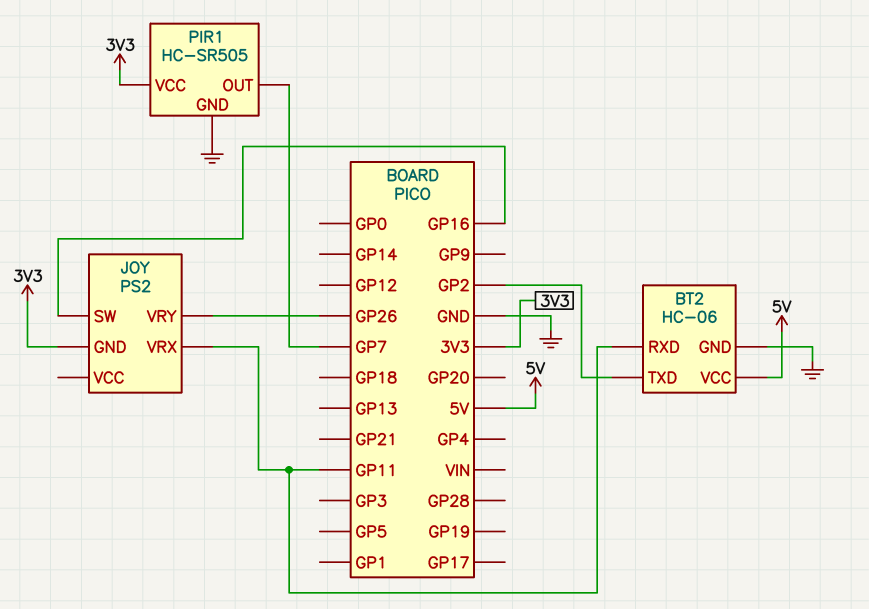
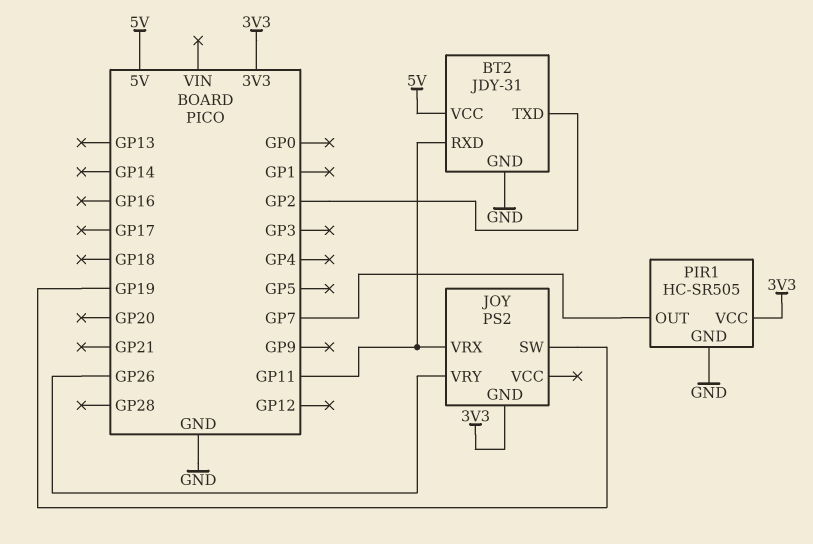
BT2: HC-06 -> JDY-31
JOY pin SW: GP16 -> GP19

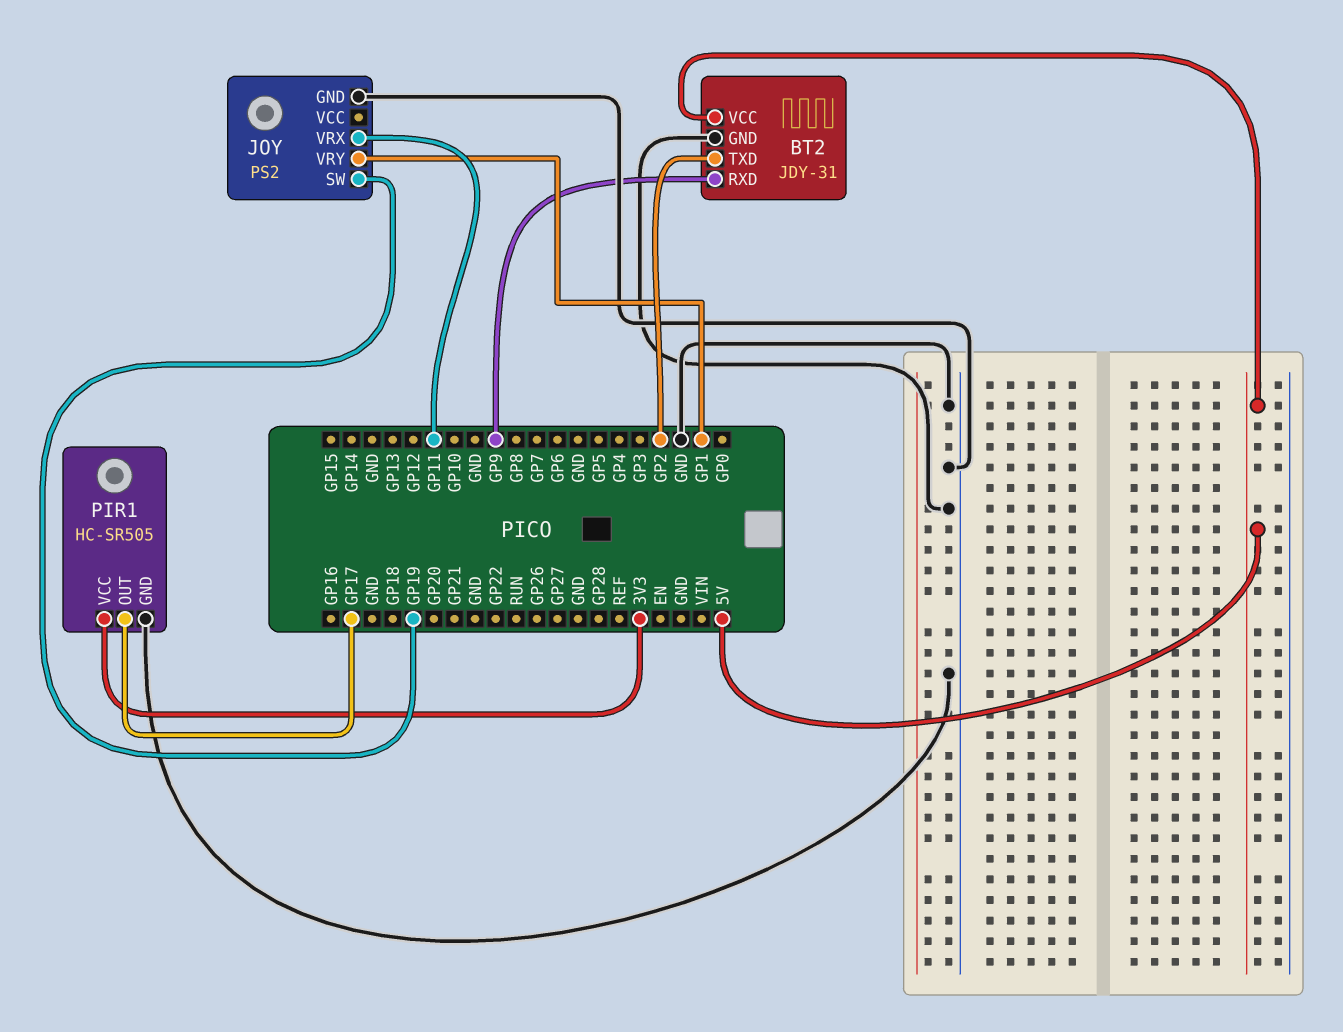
BT2 pin RXD: GP11 -> GP9
JOY pin GND: 3V3 -> GND
JOY pin VRY: GP26 -> GP1
PIR1 pin OUT: GP7 -> GP17

